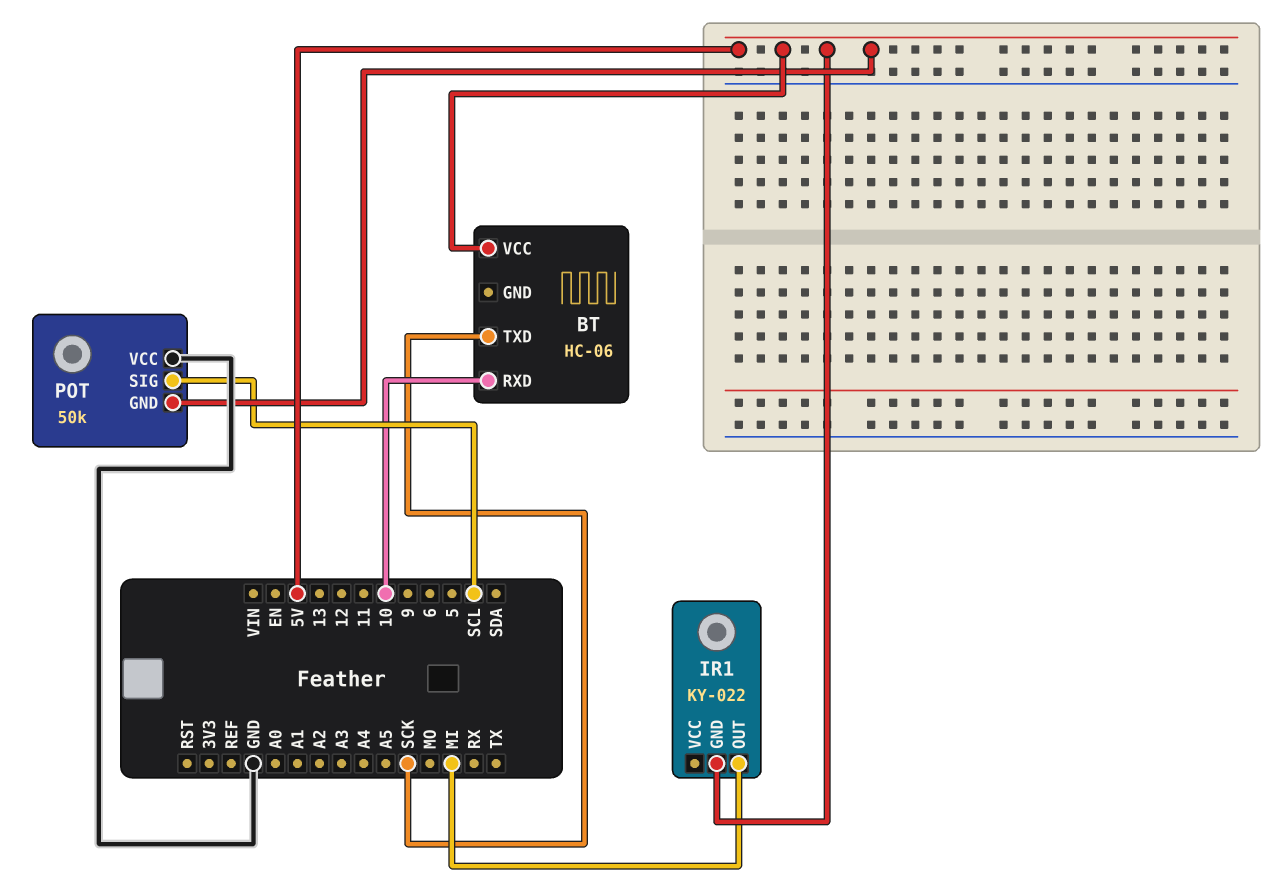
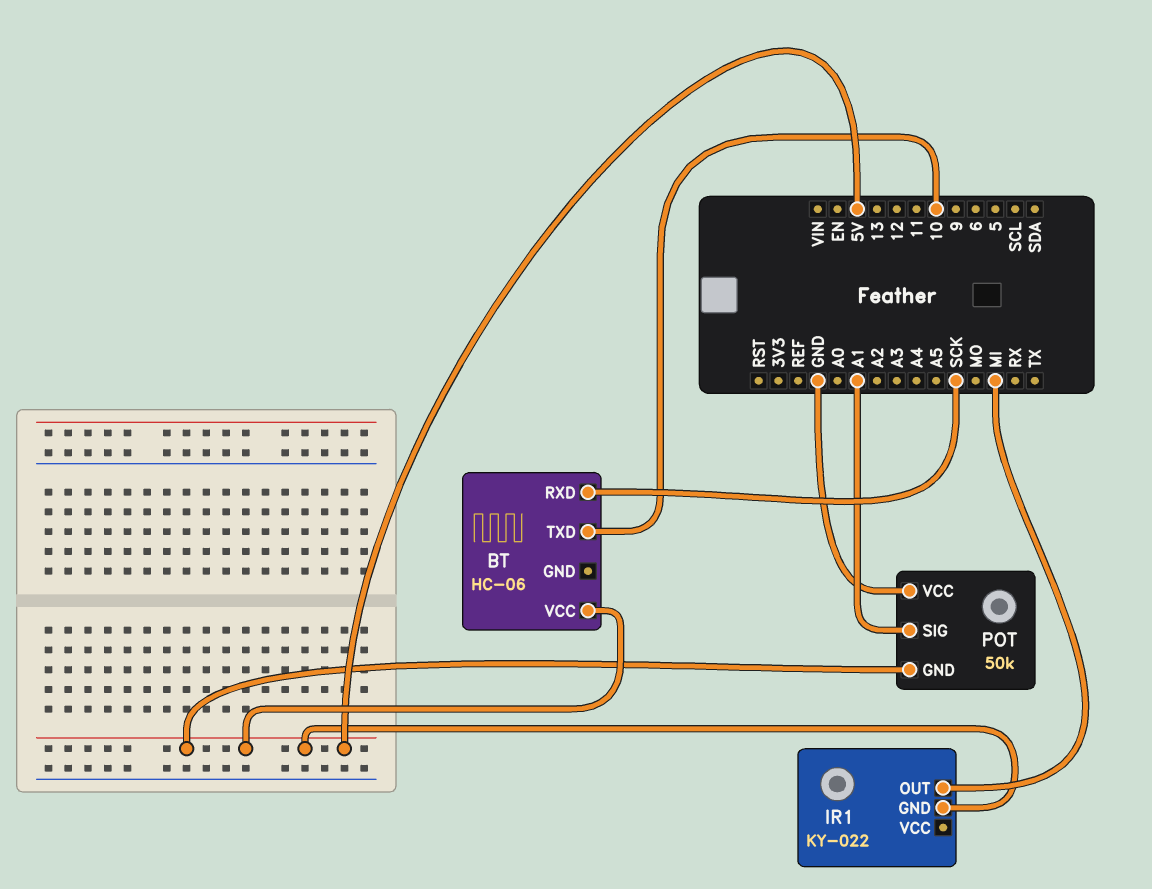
BT pin RXD: 10 -> SCK
BT pin TXD: SCK -> 10
POT pin SIG: SCL -> A1

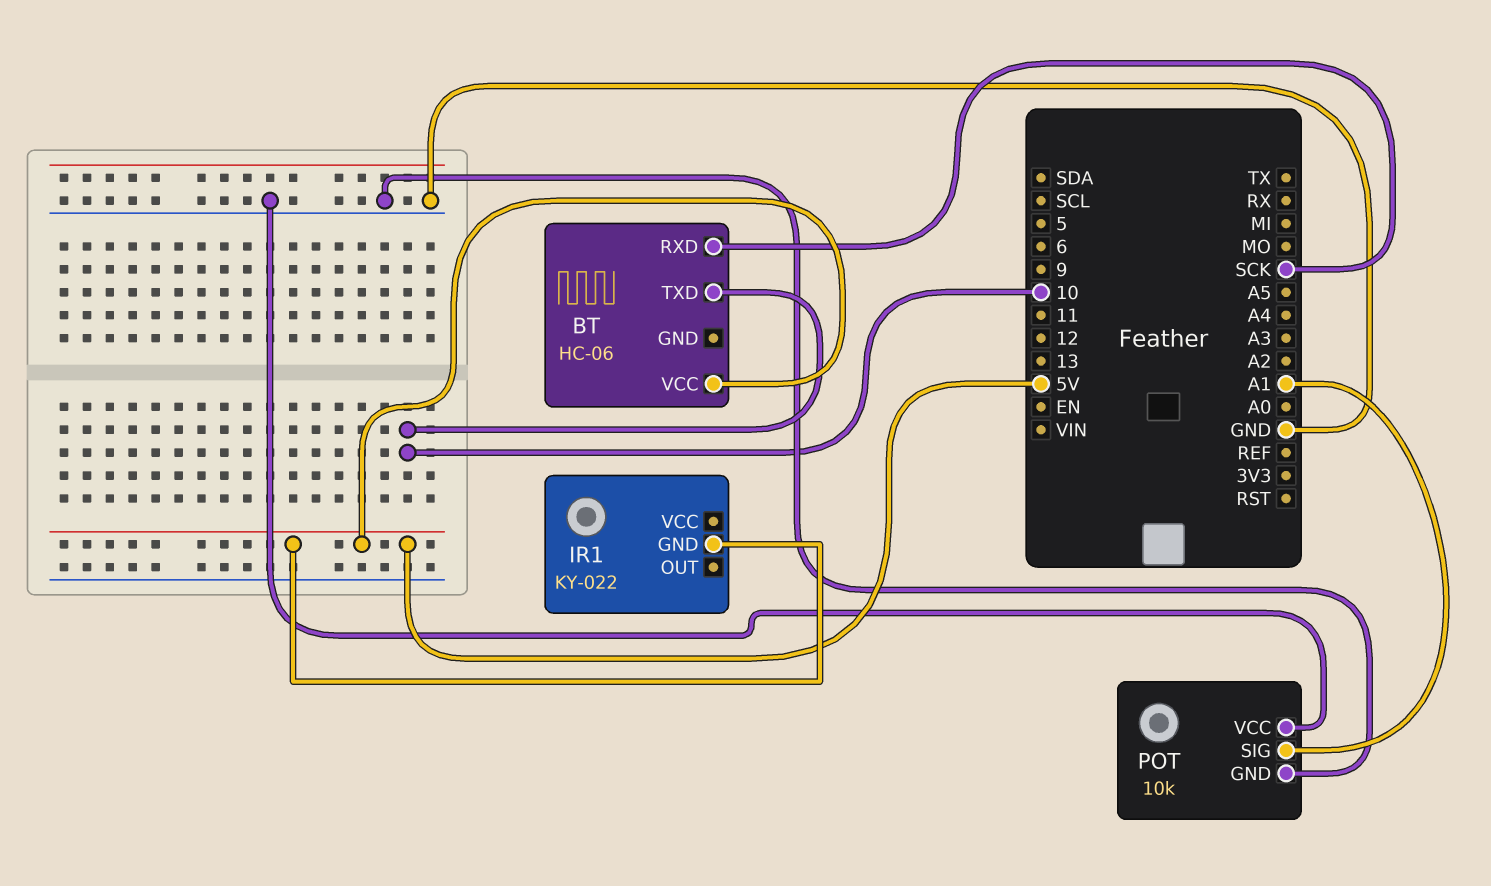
IR1 pin OUT: MI -> none
POT: 50k -> 10k
POT pin GND: 5V -> GND

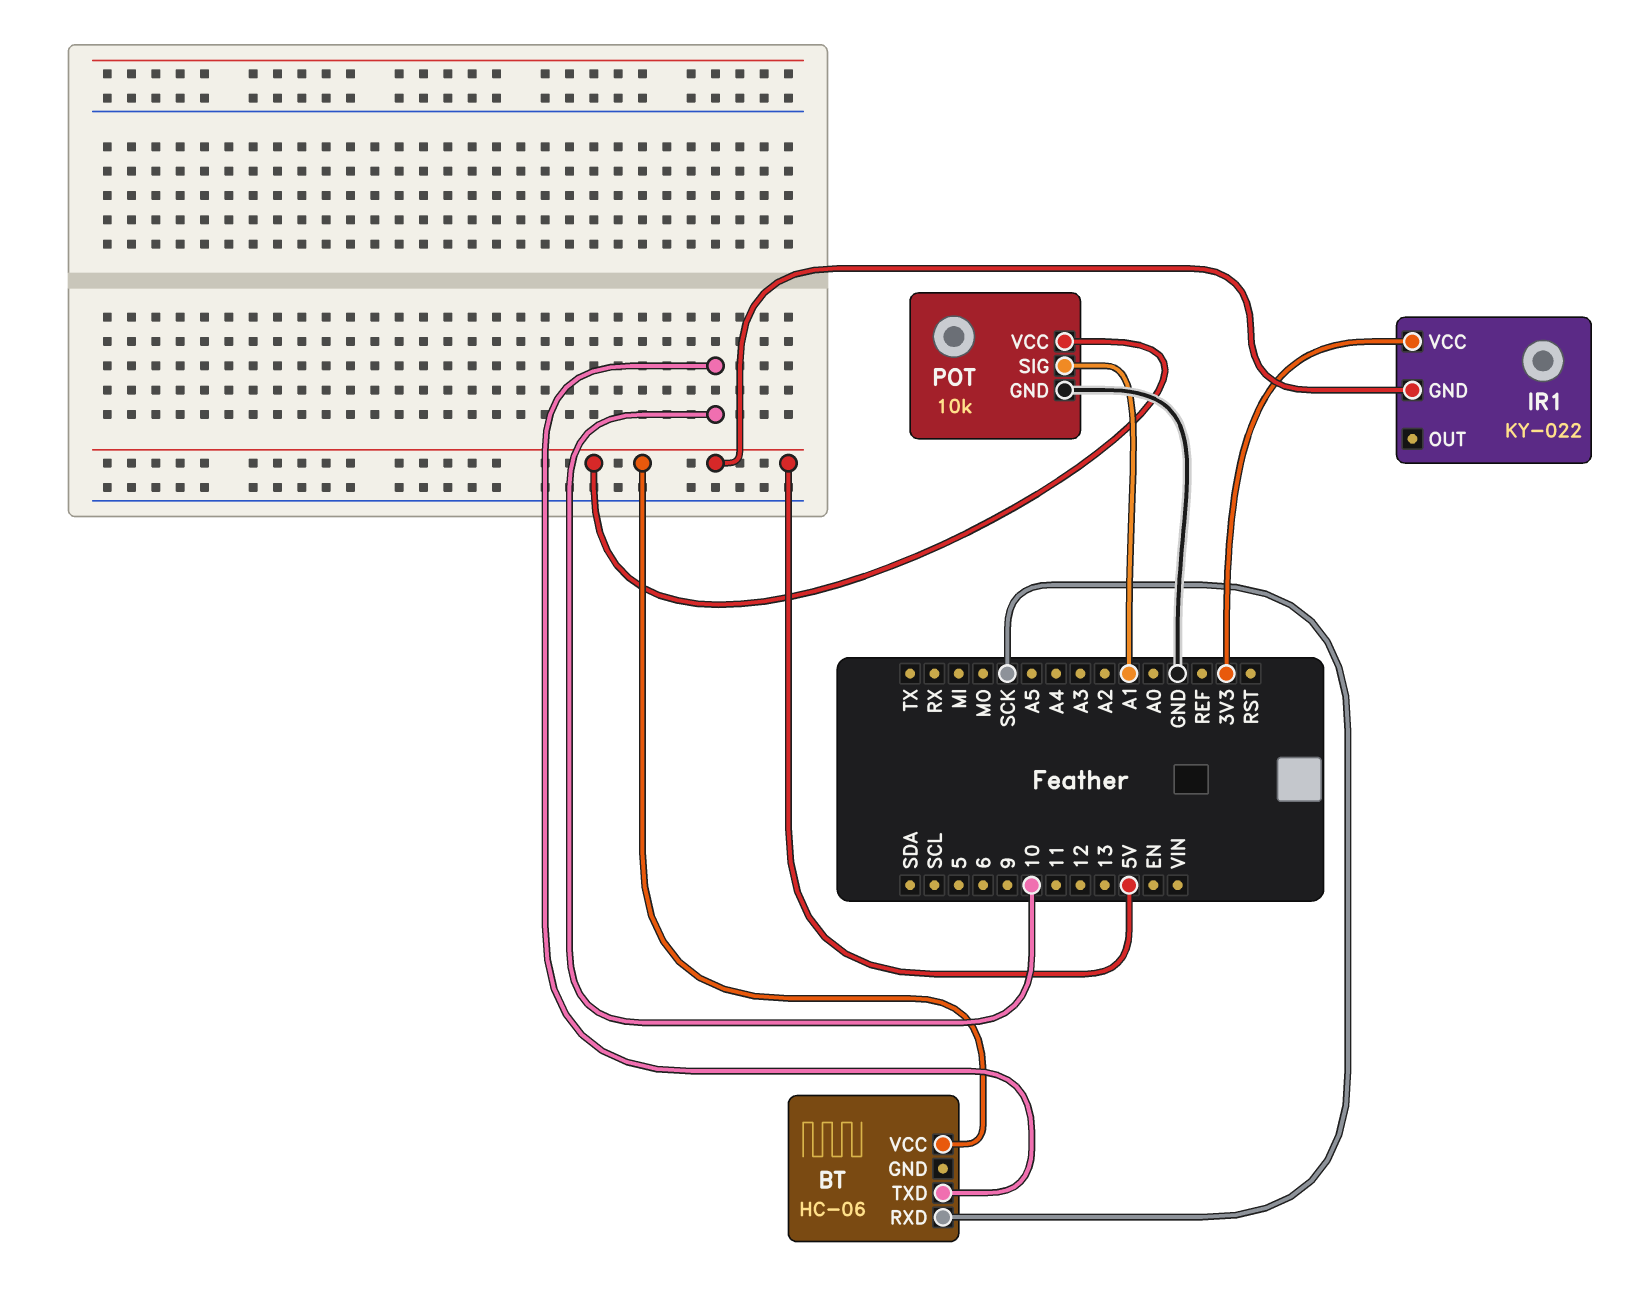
IR1 pin VCC: none -> 3V3
POT pin VCC: GND -> 5V

